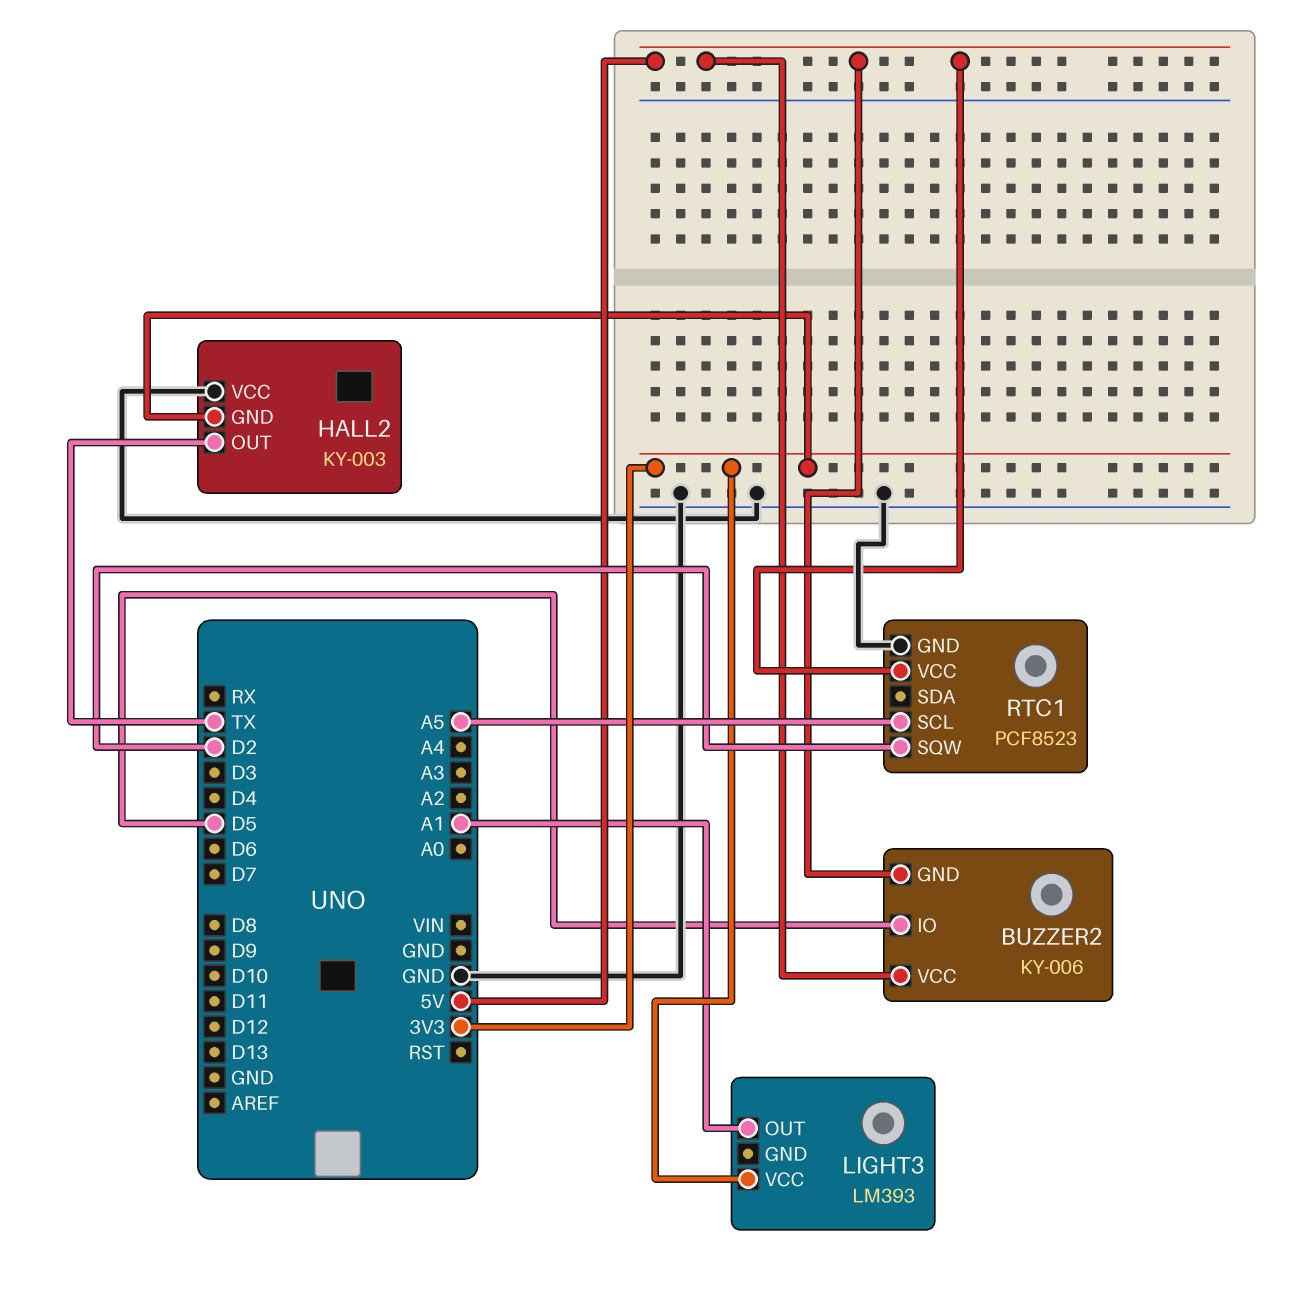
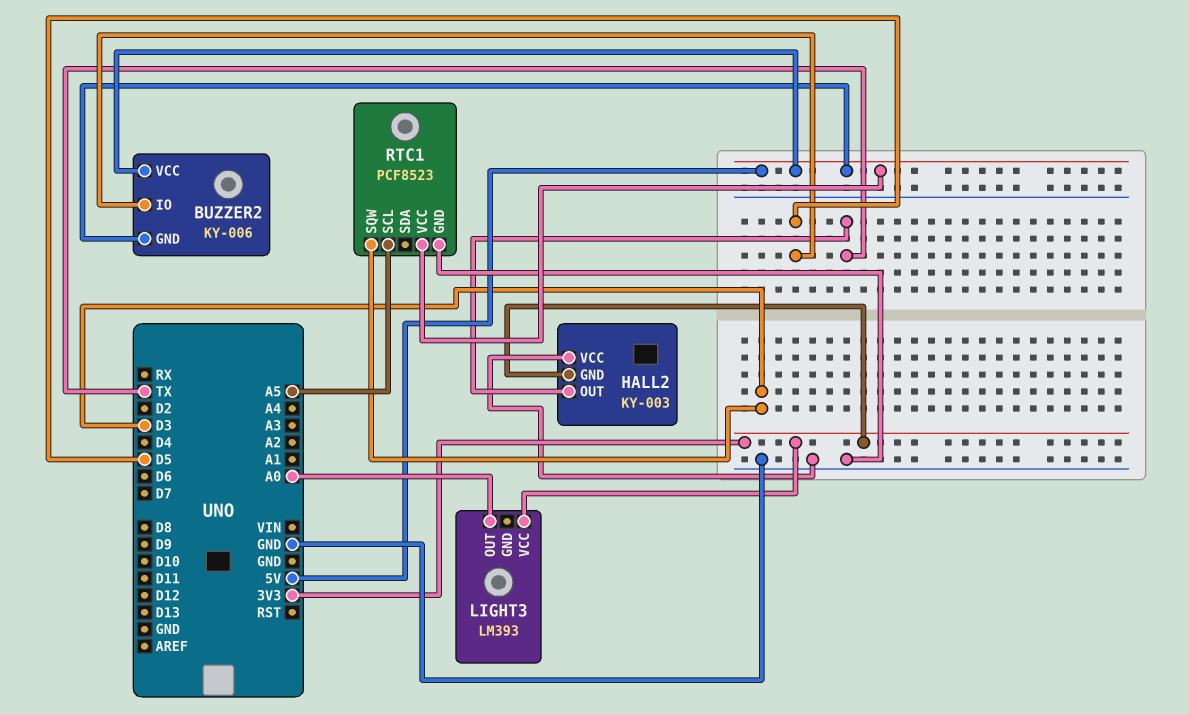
LIGHT3 pin OUT: A1 -> A0
RTC1 pin SQW: D2 -> D3

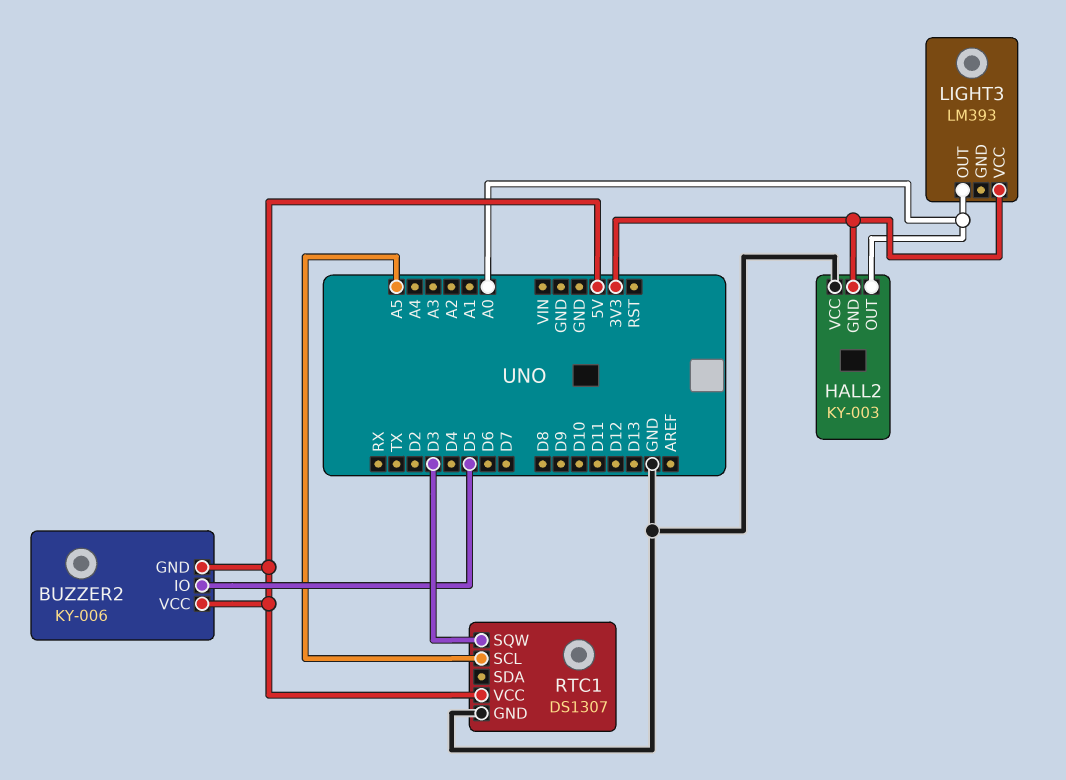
HALL2 pin OUT: TX -> A0
RTC1: PCF8523 -> DS1307

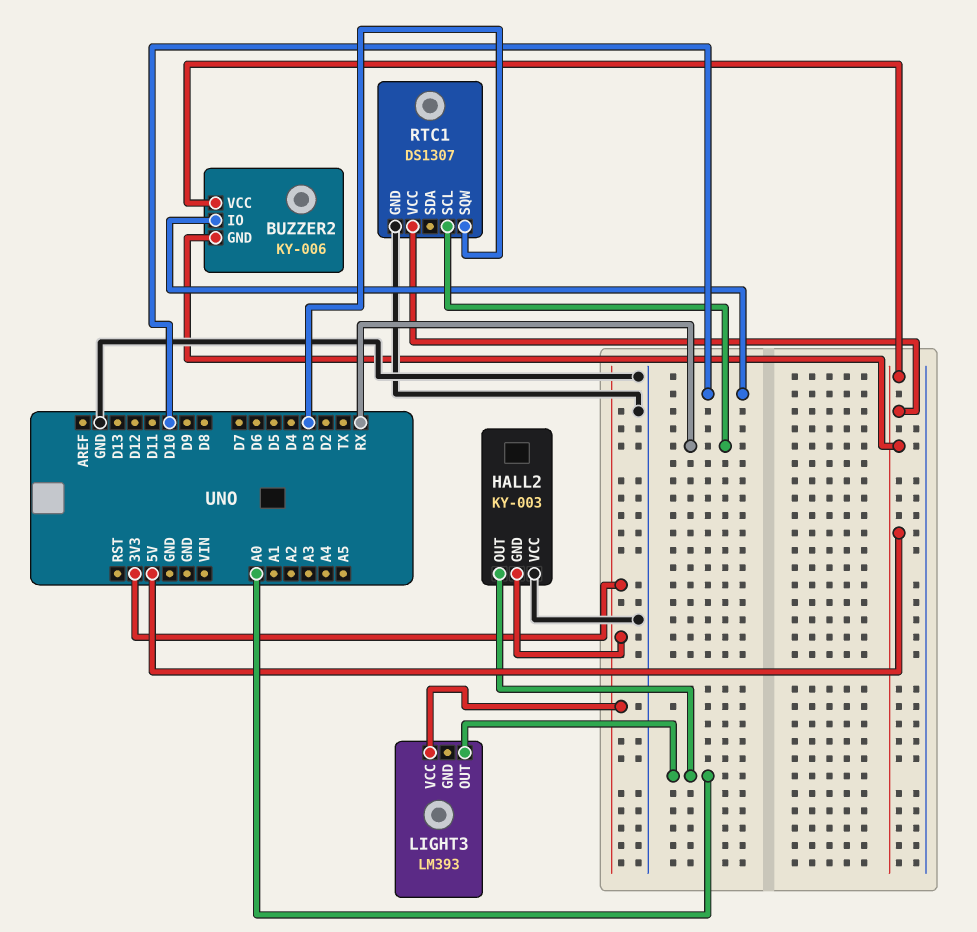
BUZZER2 pin IO: D5 -> D10
RTC1 pin SCL: A5 -> RX

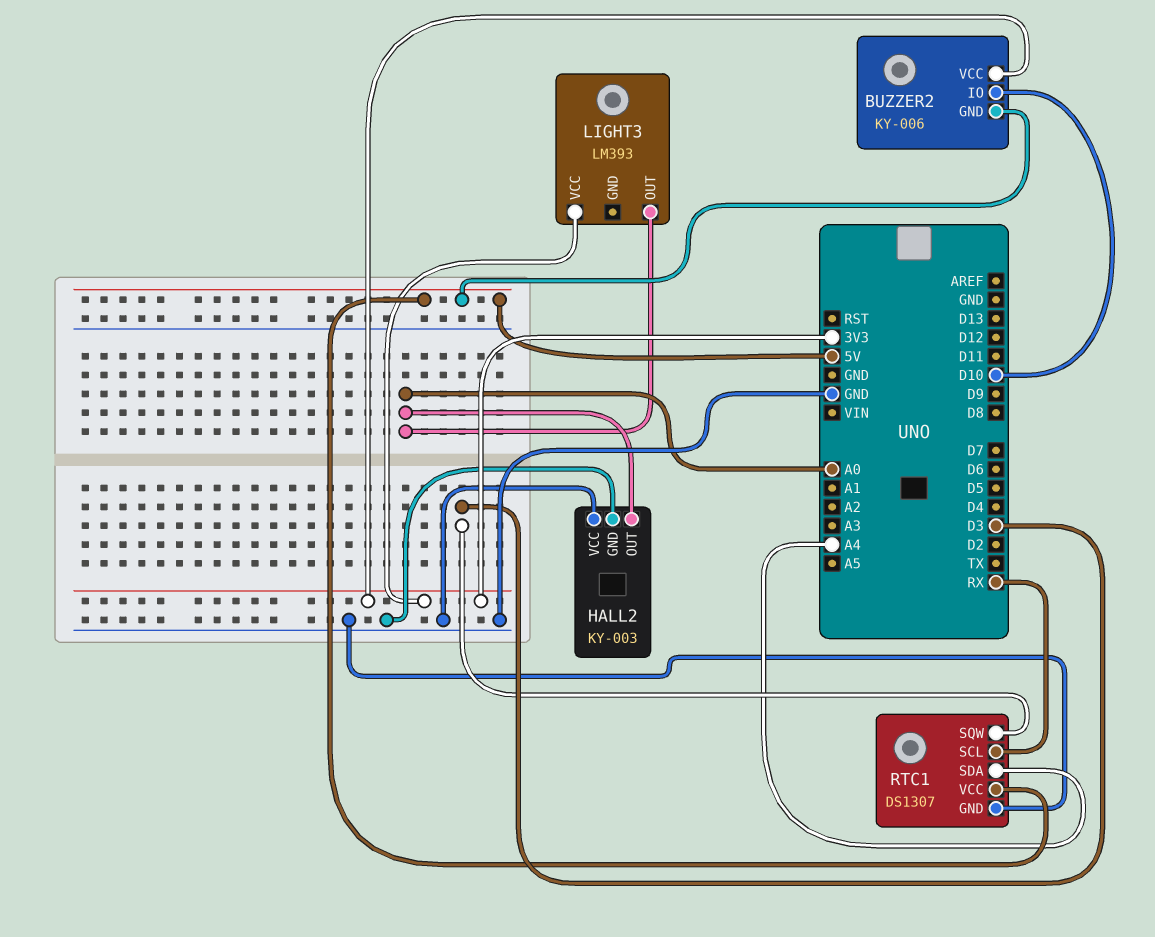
BUZZER2 pin VCC: 5V -> 3V3
HALL2 pin GND: 3V3 -> GND
RTC1 pin SDA: none -> A4

